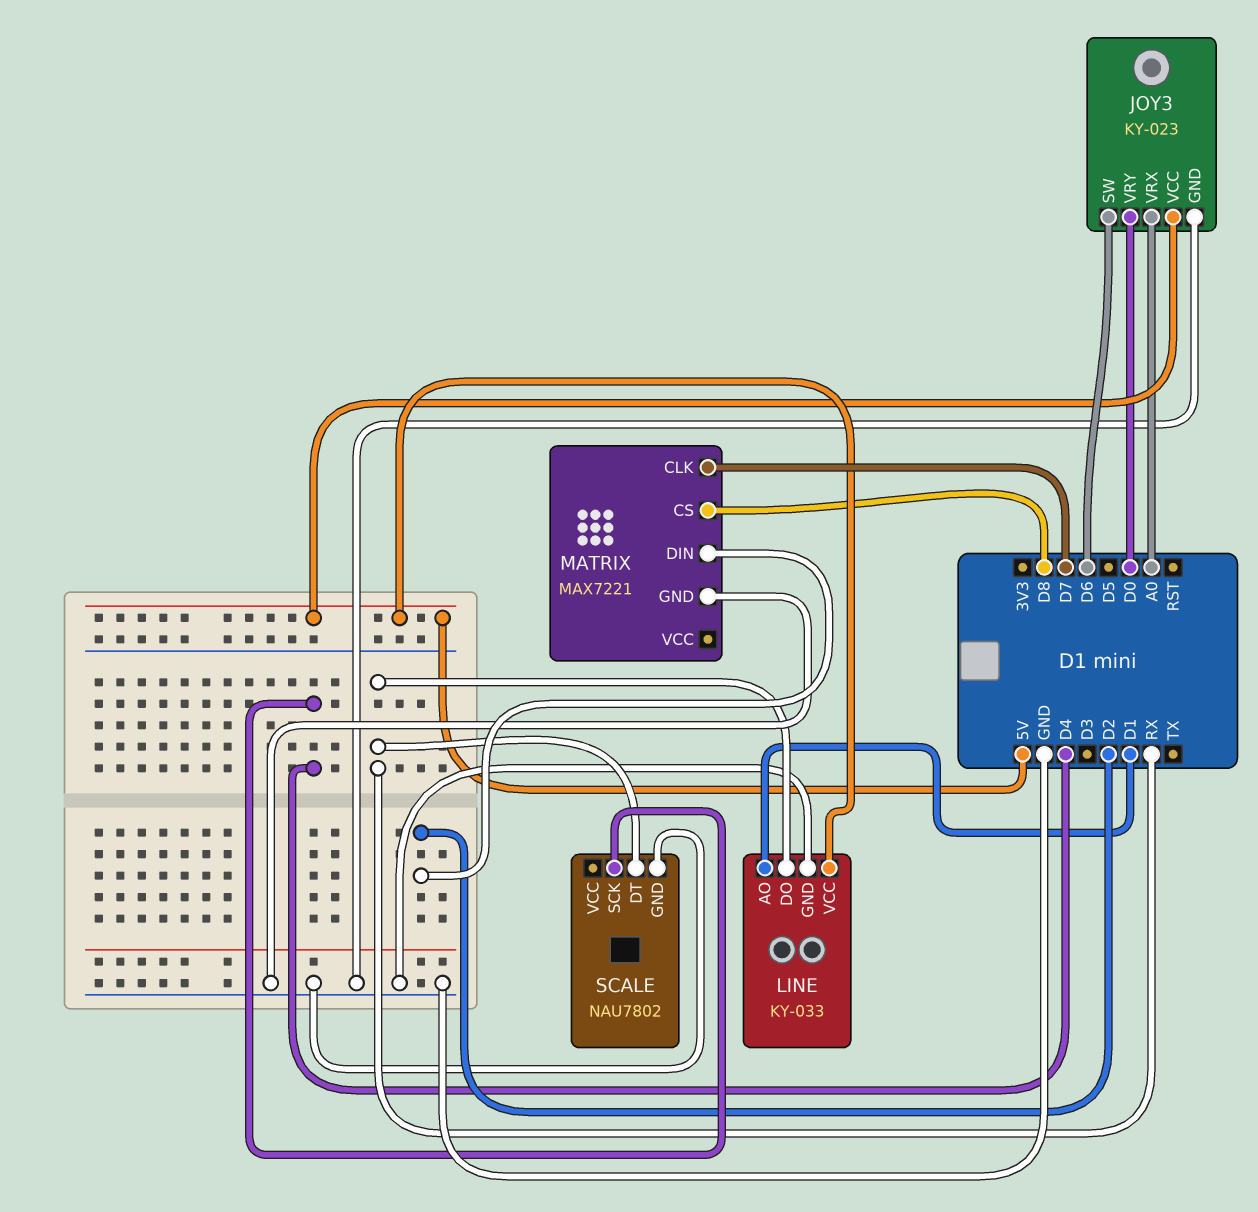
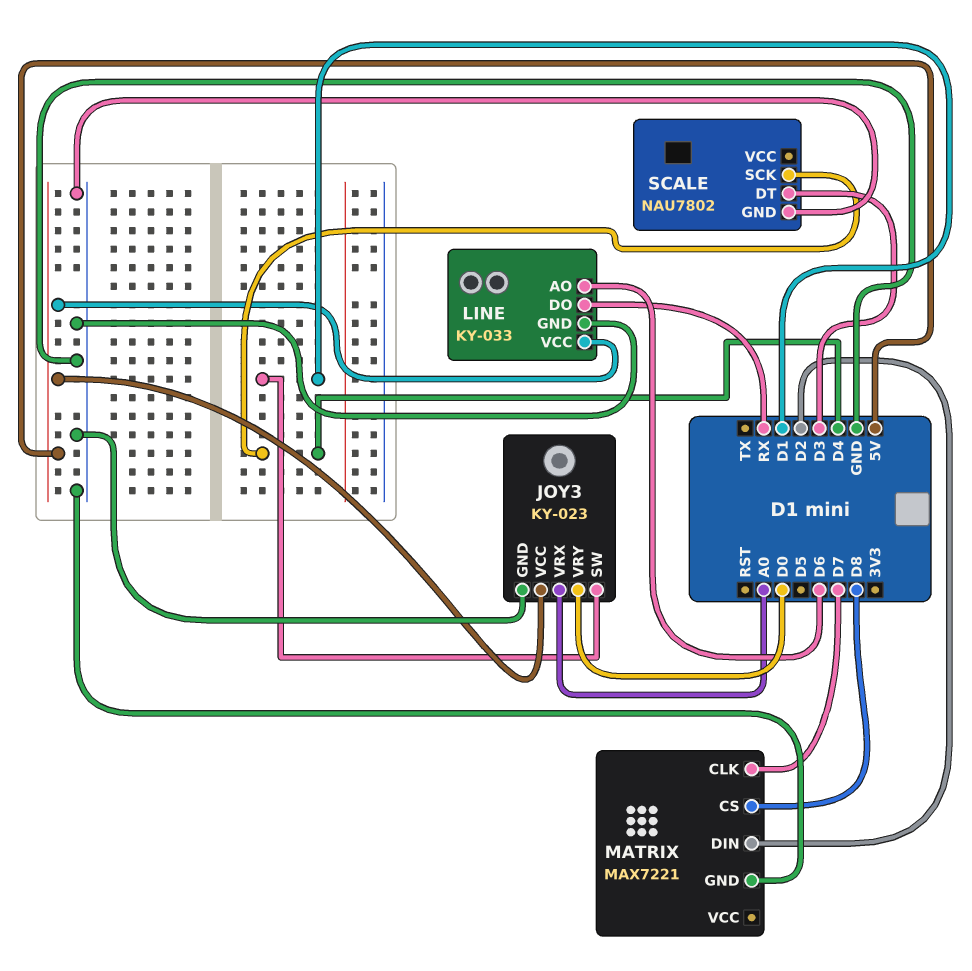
JOY3 pin SW: D6 -> D1
LINE pin AO: D1 -> D6
SCALE pin DT: RX -> D3

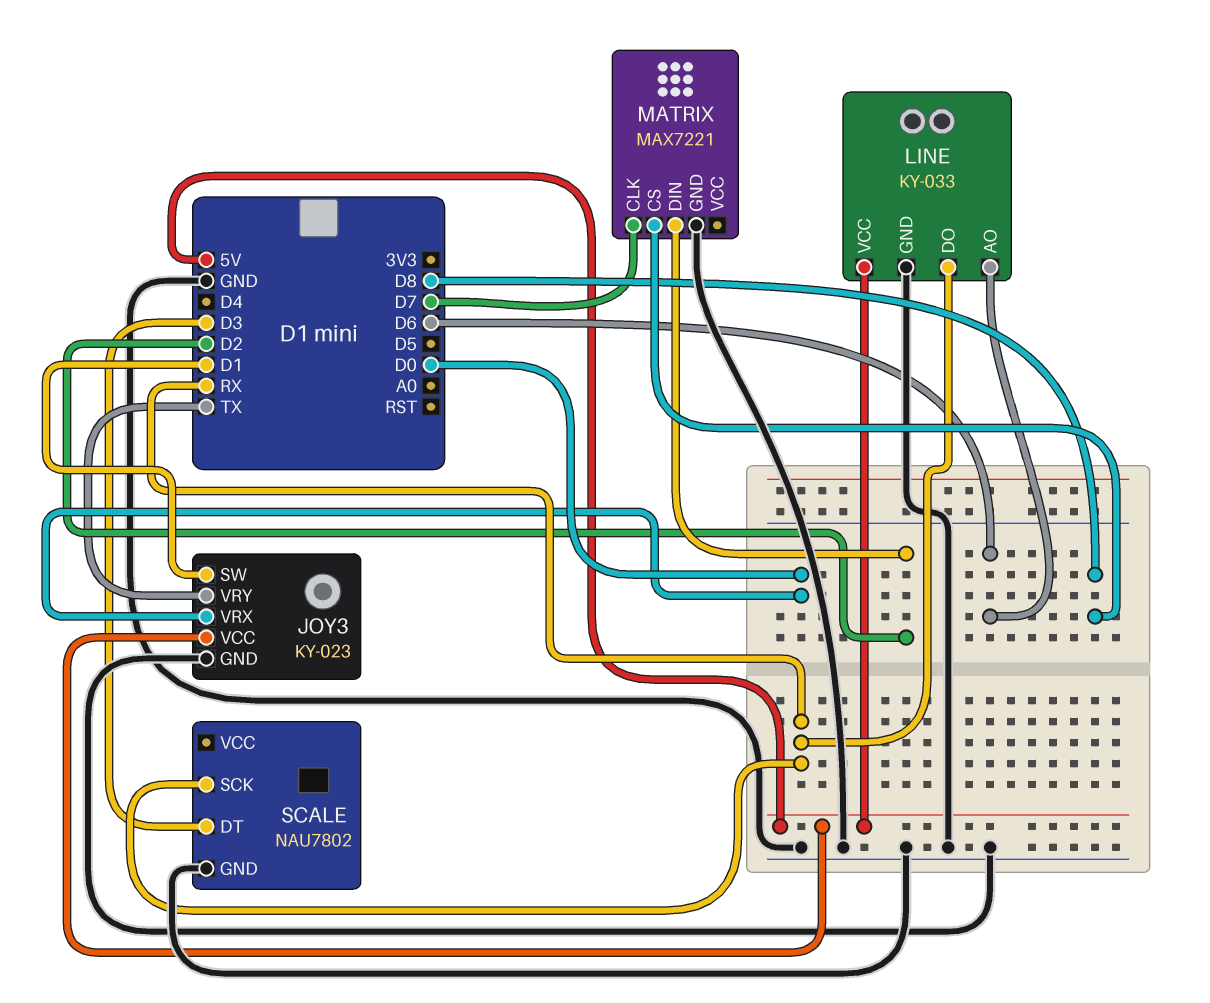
JOY3 pin VRX: A0 -> D0
JOY3 pin VRY: D0 -> TX
SCALE pin SCK: D4 -> RX

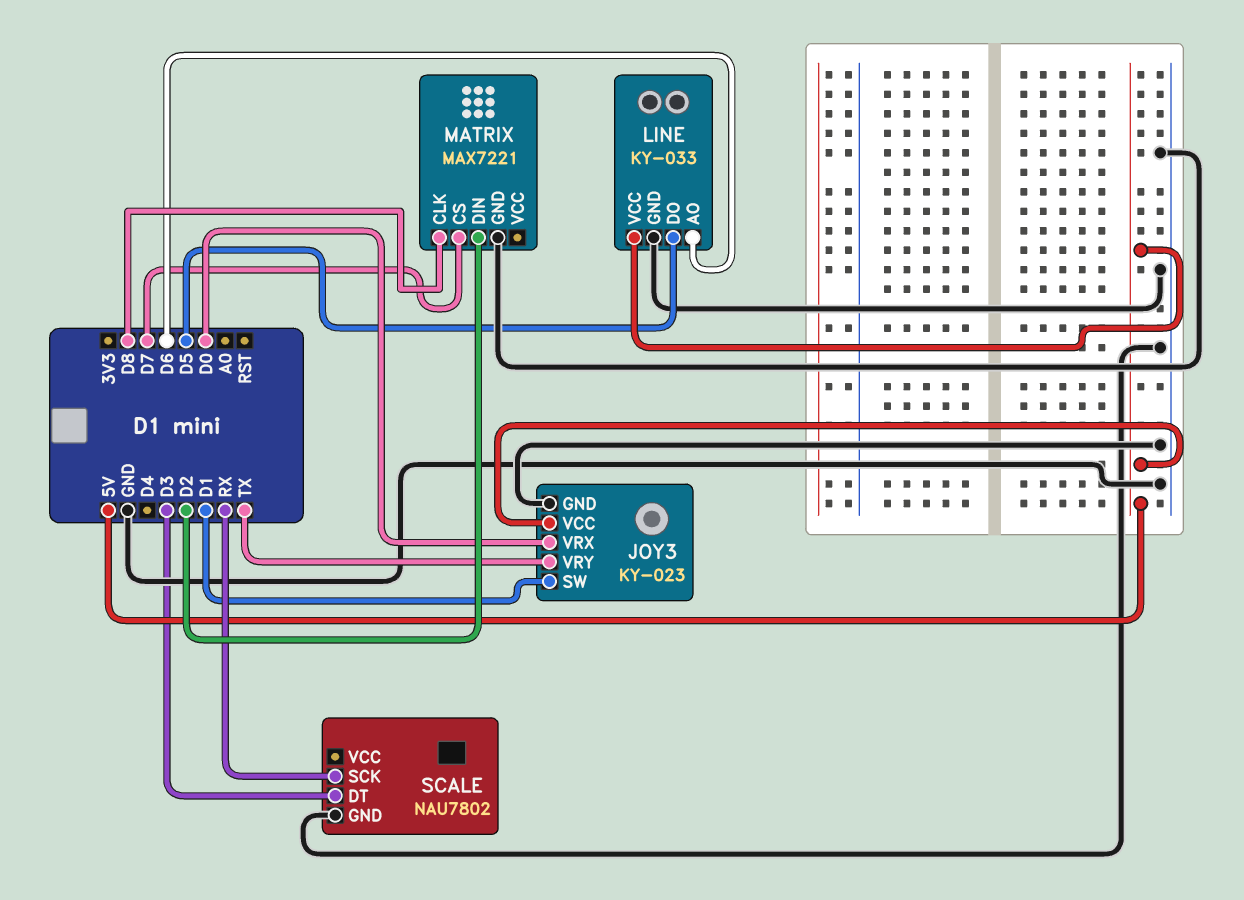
LINE pin DO: RX -> D5
MATRIX pin CLK: D7 -> D8
MATRIX pin CS: D8 -> D7

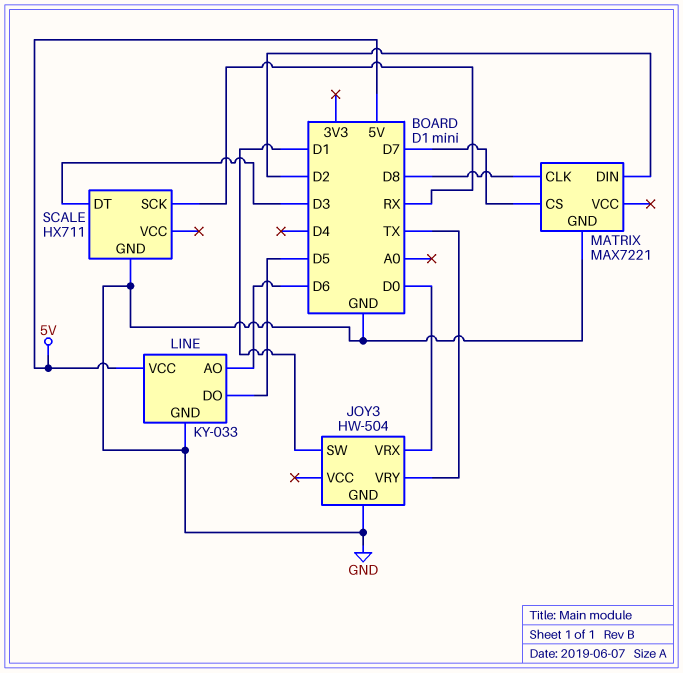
JOY3: KY-023 -> HW-504
JOY3 pin VCC: 5V -> none
SCALE: NAU7802 -> HX711

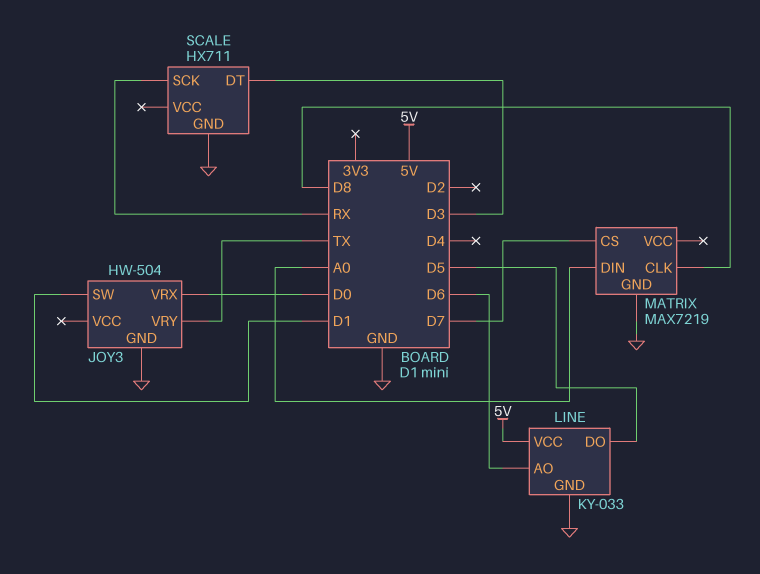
MATRIX: MAX7221 -> MAX7219
MATRIX pin DIN: D2 -> A0

